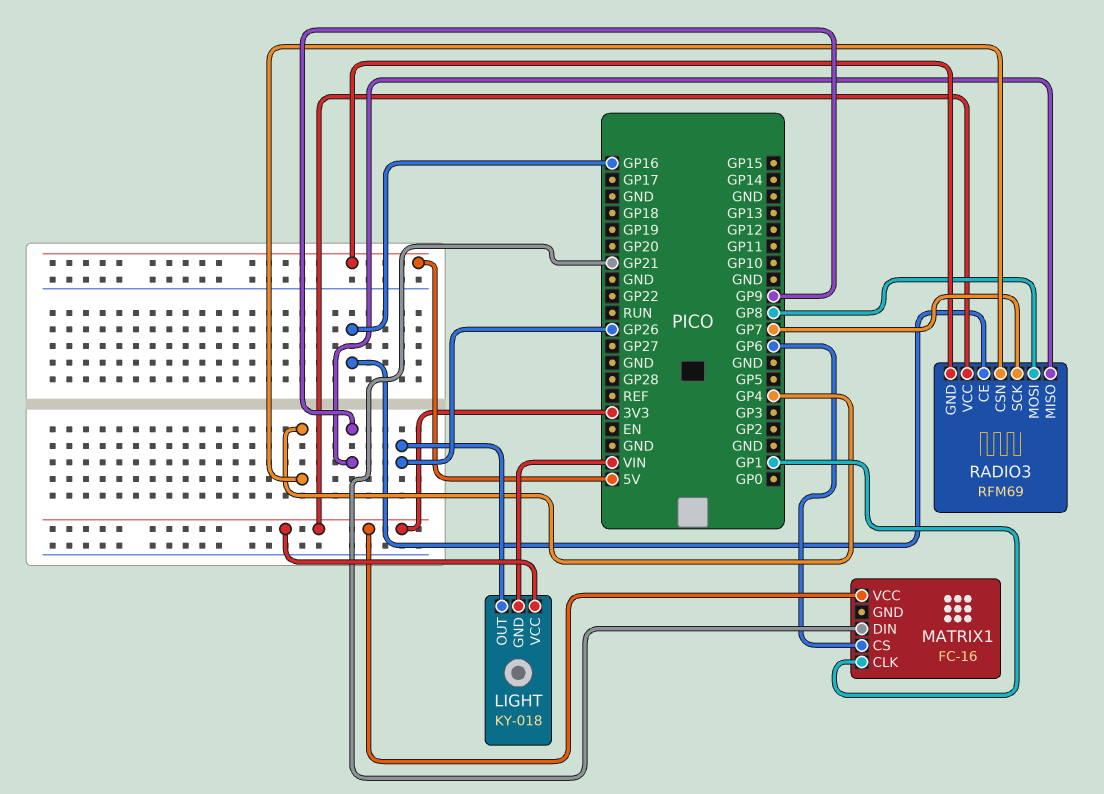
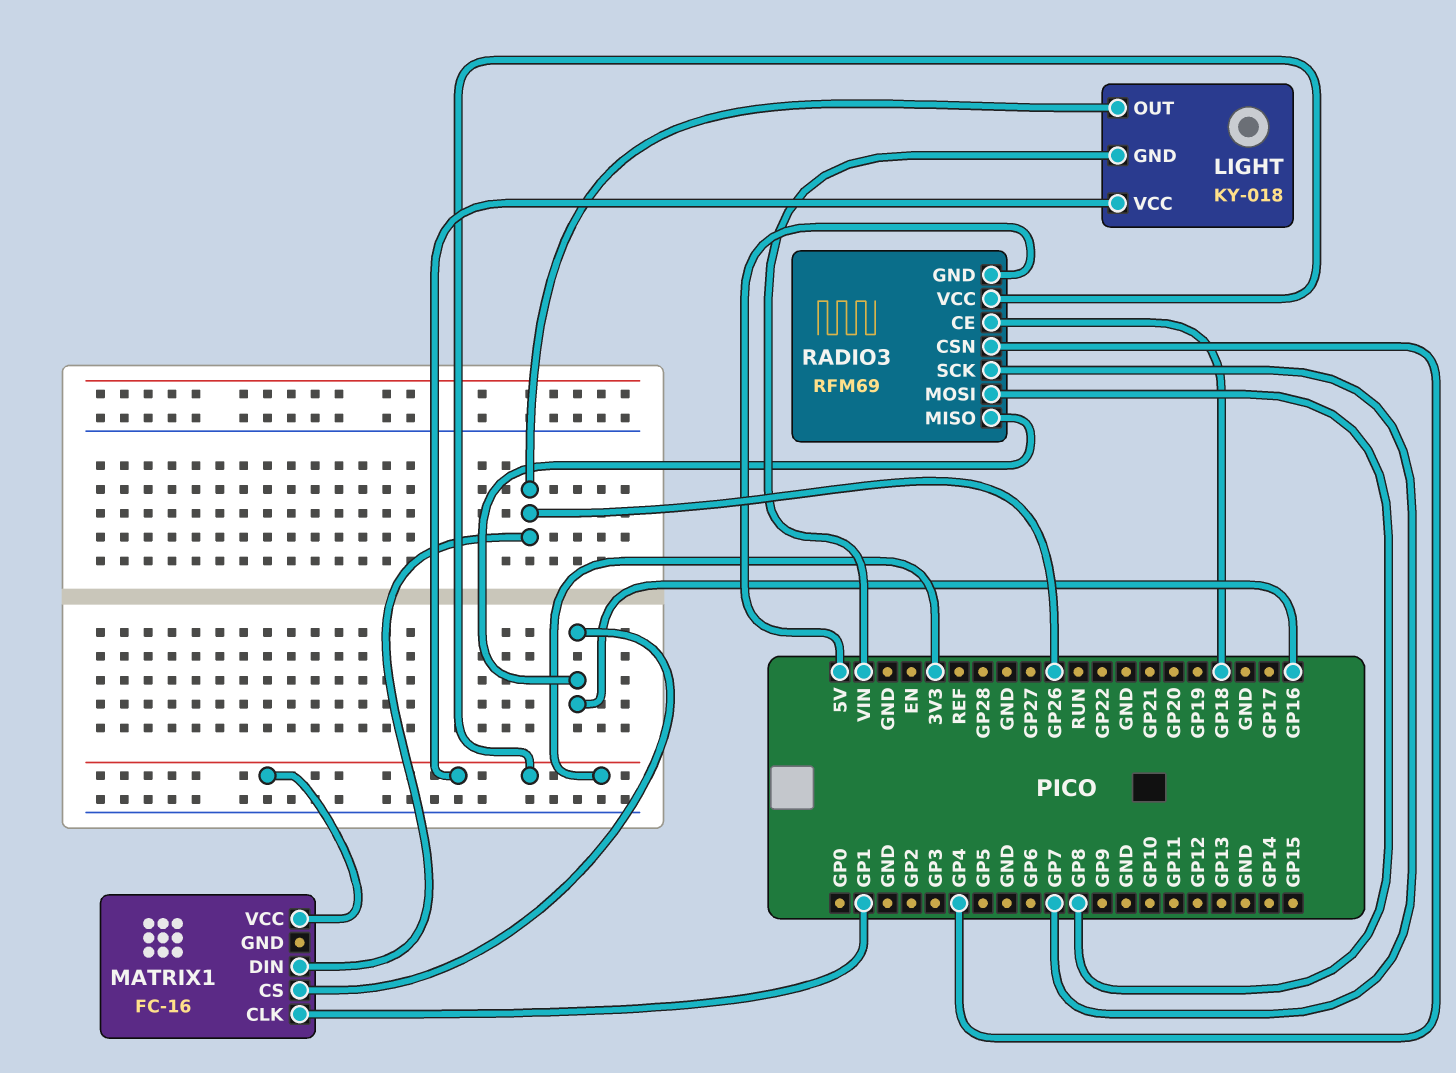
MATRIX1 pin CS: GP6 -> GP16
MATRIX1 pin DIN: GP21 -> GP26
RADIO3 pin CE: GP16 -> GP18
RADIO3 pin MISO: GP9 -> GP16

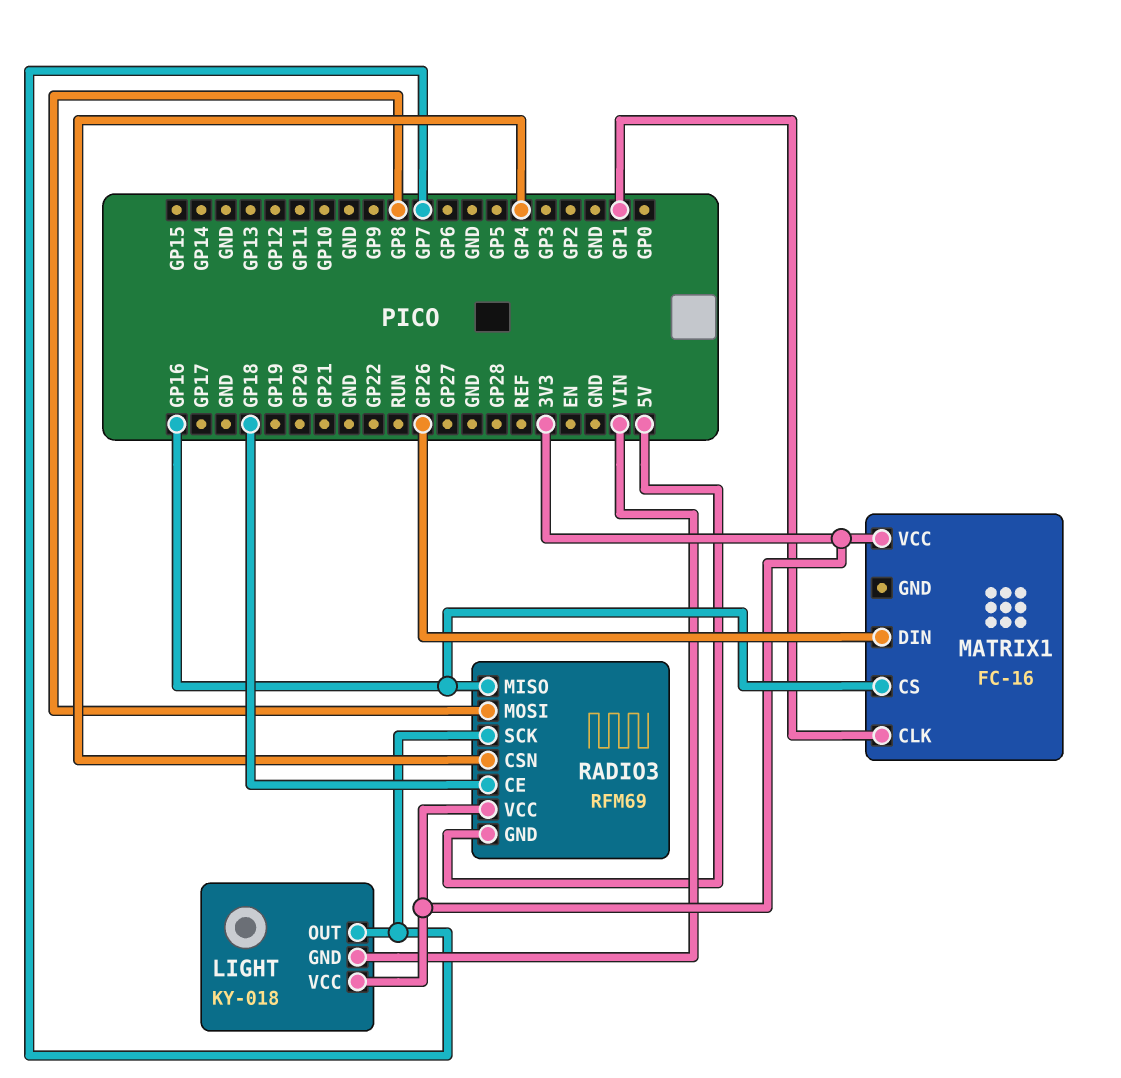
LIGHT pin OUT: GP26 -> GP7

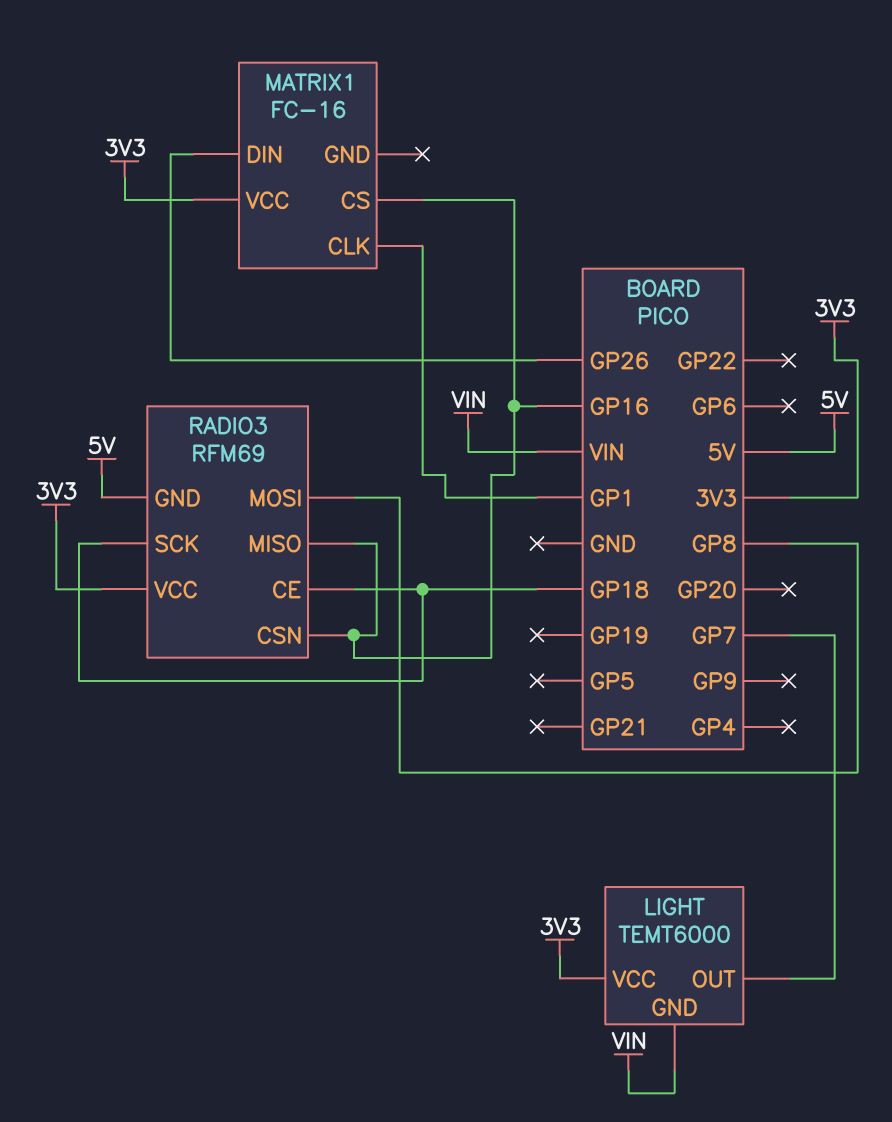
LIGHT: KY-018 -> TEMT6000
RADIO3 pin CSN: GP4 -> GP16
RADIO3 pin SCK: GP7 -> GP18

